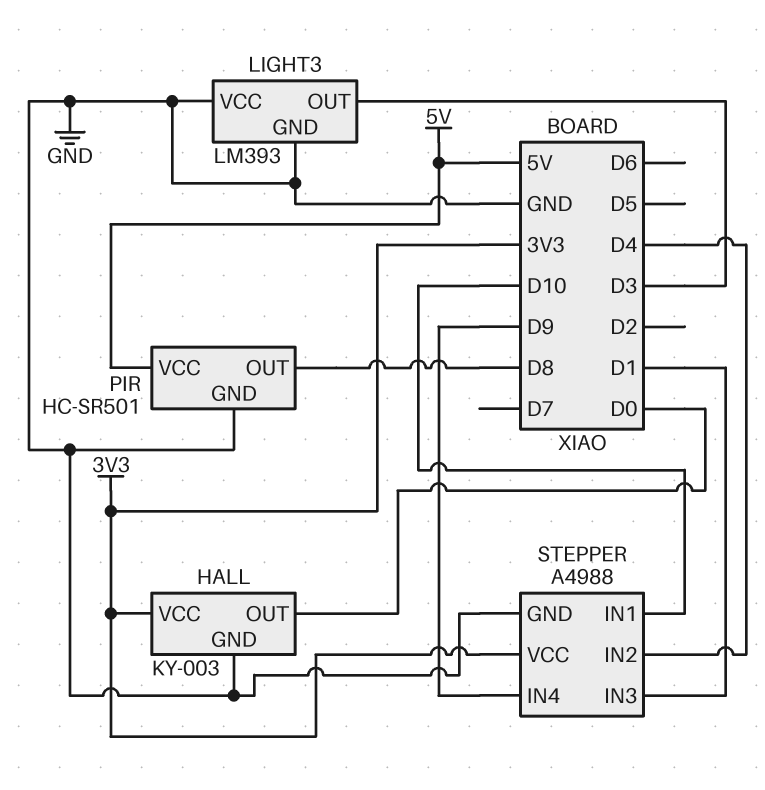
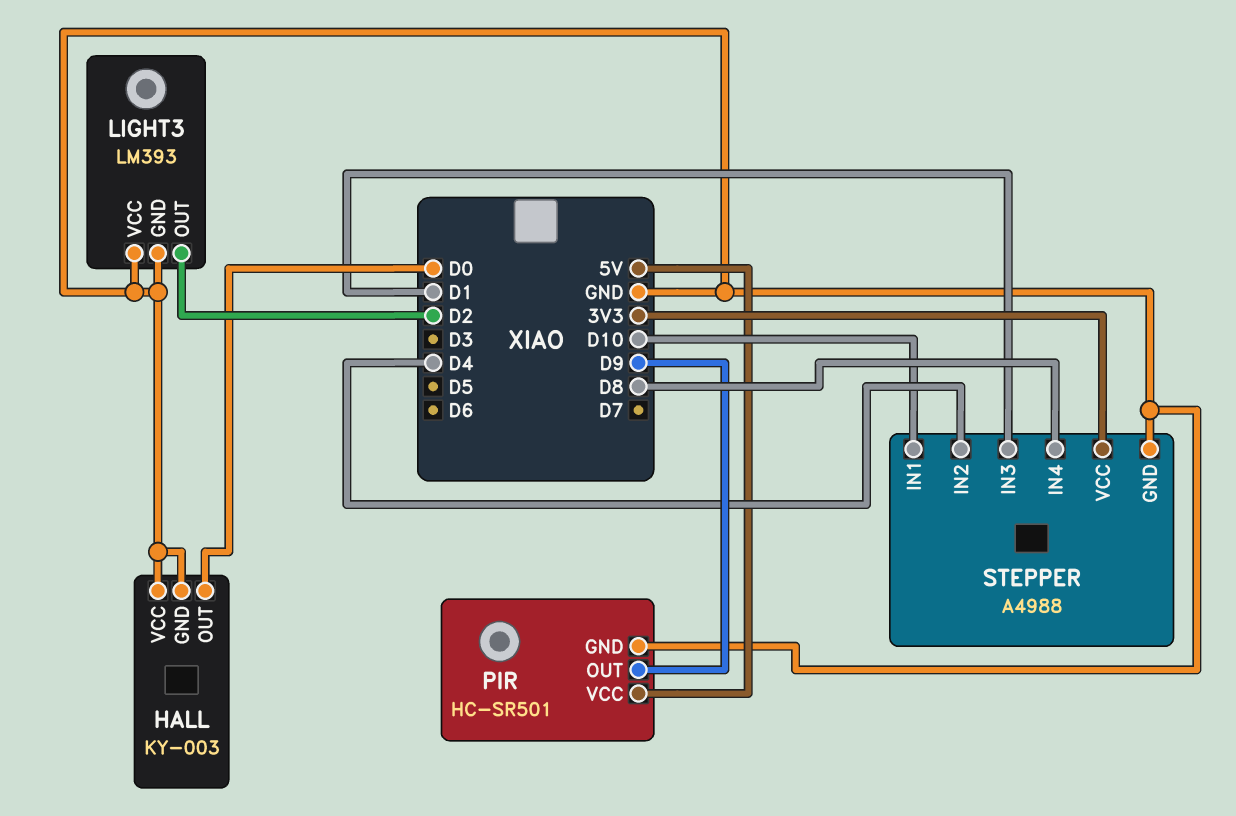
HALL pin VCC: 3V3 -> GND
LIGHT3 pin OUT: D3 -> D2
PIR pin OUT: D8 -> D9
STEPPER pin IN4: D9 -> D8

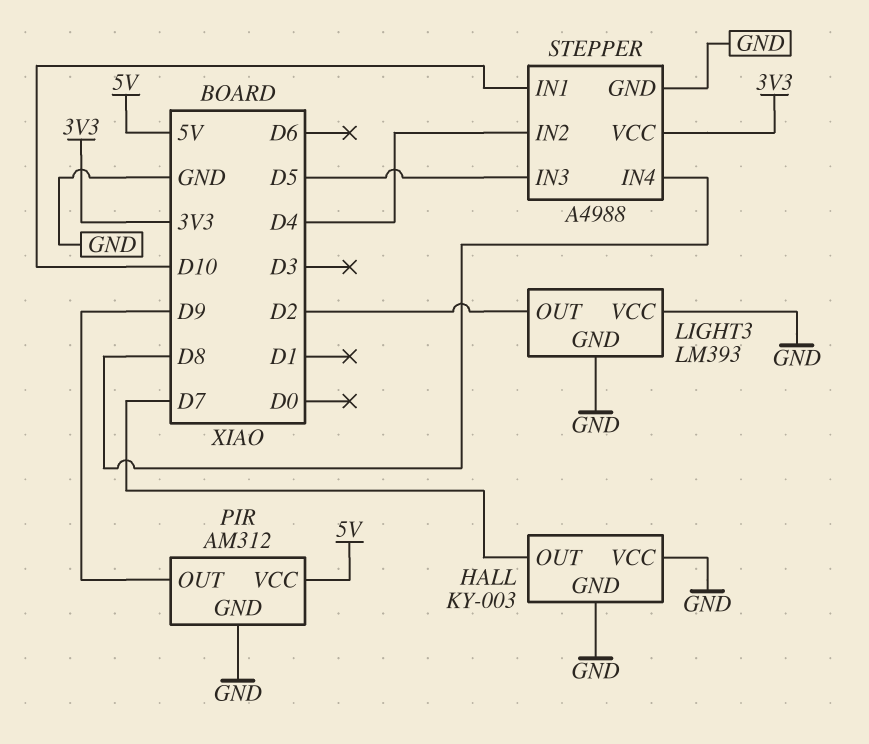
HALL pin OUT: D0 -> D7
PIR: HC-SR501 -> AM312
STEPPER pin IN3: D1 -> D5

